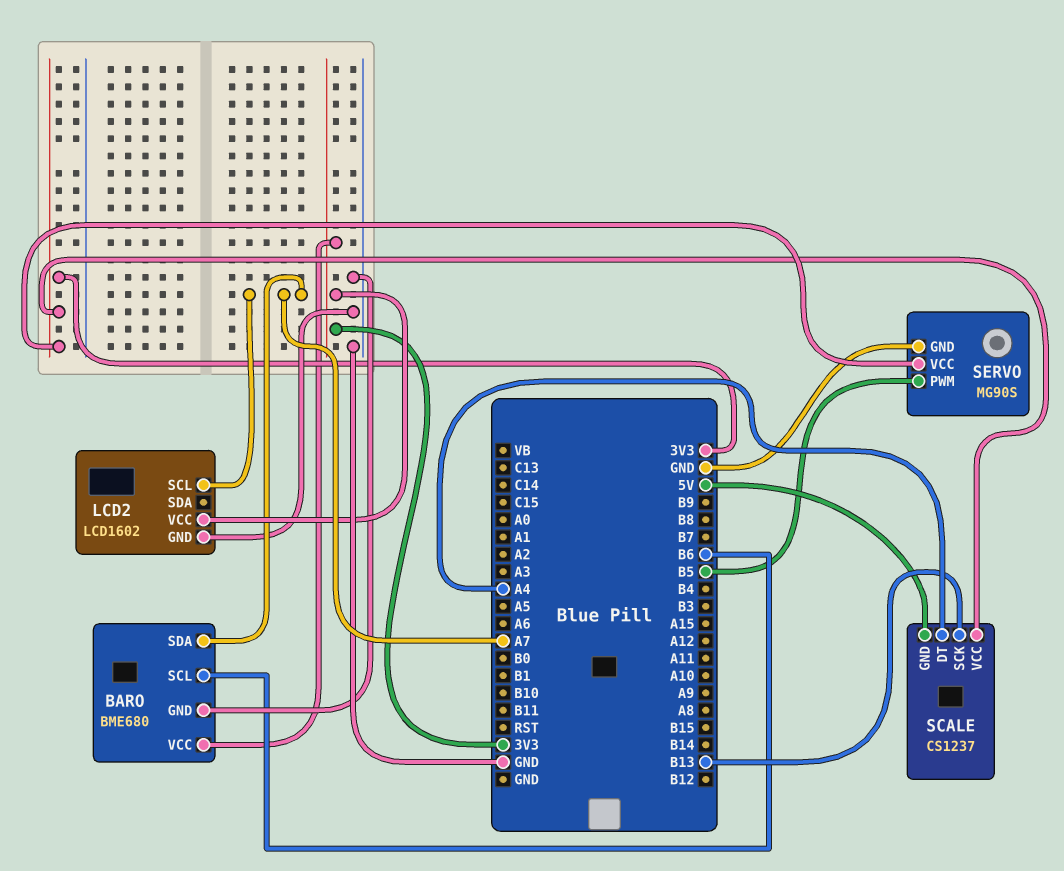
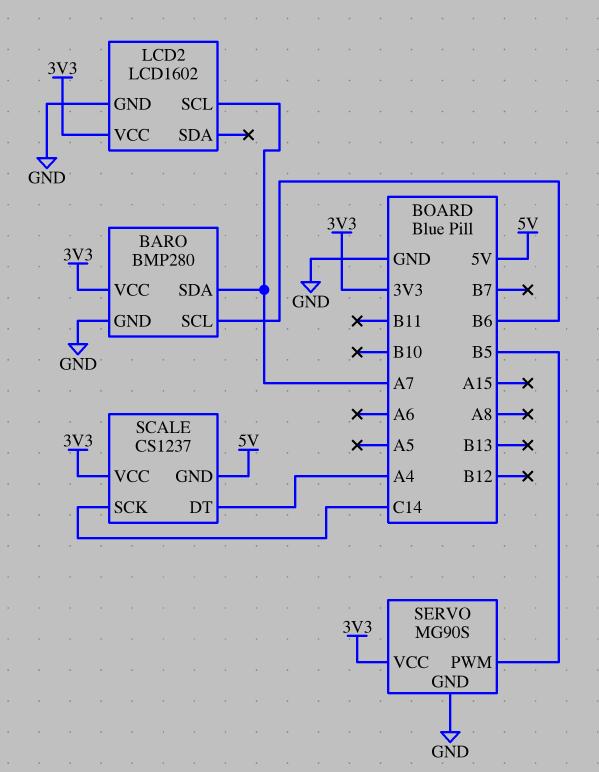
BARO: BME680 -> BMP280
SCALE pin SCK: B13 -> C14

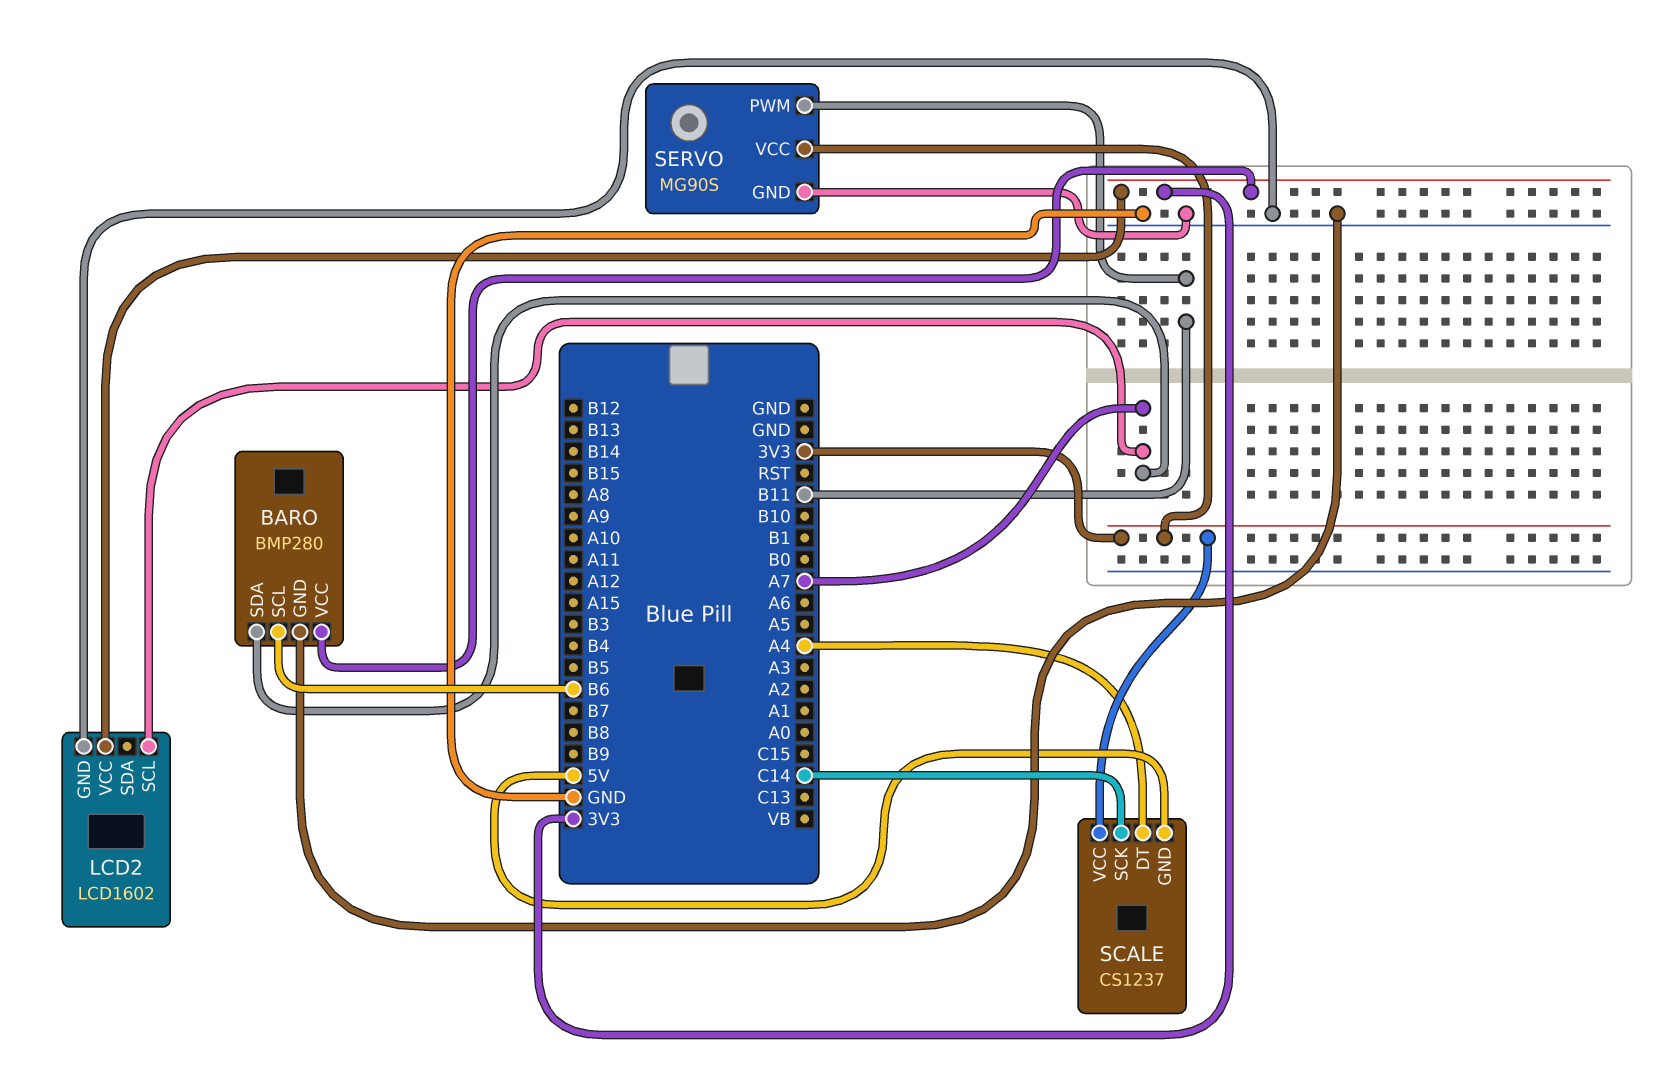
SERVO pin PWM: B5 -> B11

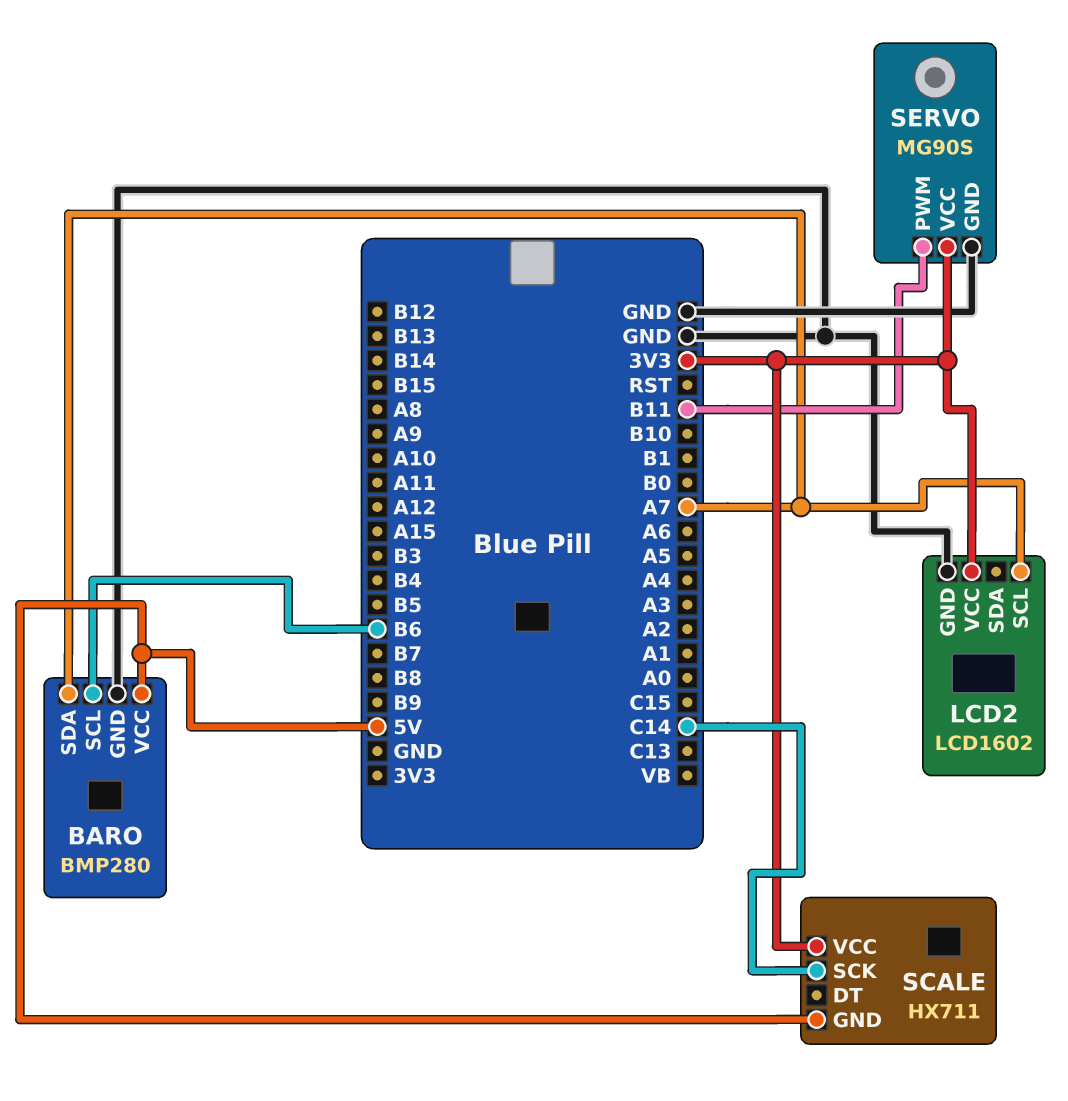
BARO pin VCC: 3V3 -> 5V
SCALE: CS1237 -> HX711
SCALE pin DT: A4 -> none

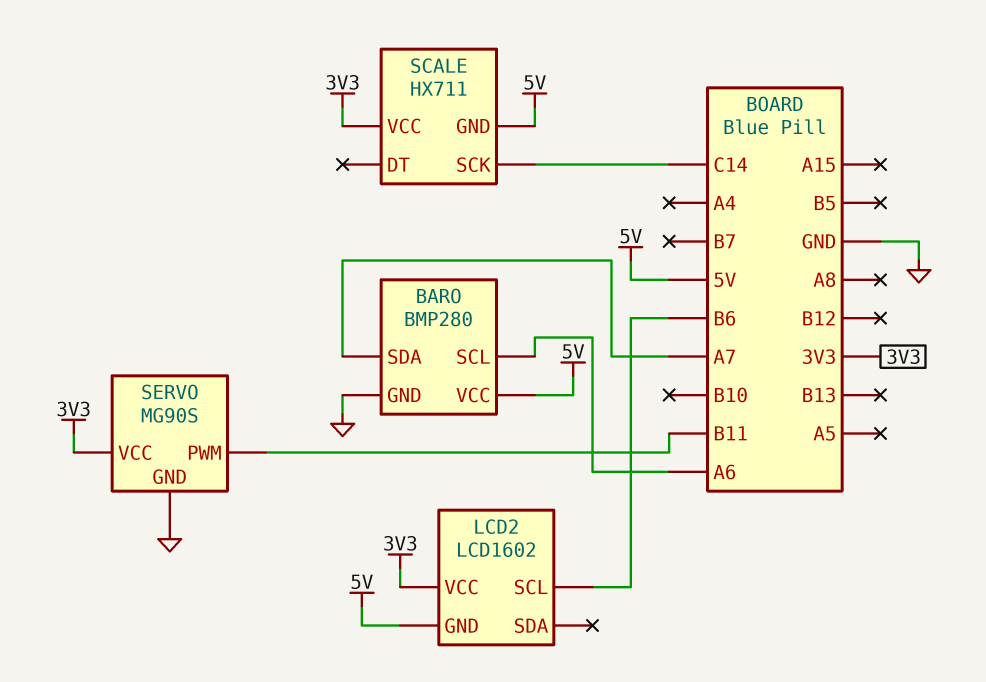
BARO pin SCL: B6 -> A6
LCD2 pin GND: GND -> 5V
LCD2 pin SCL: A7 -> B6

